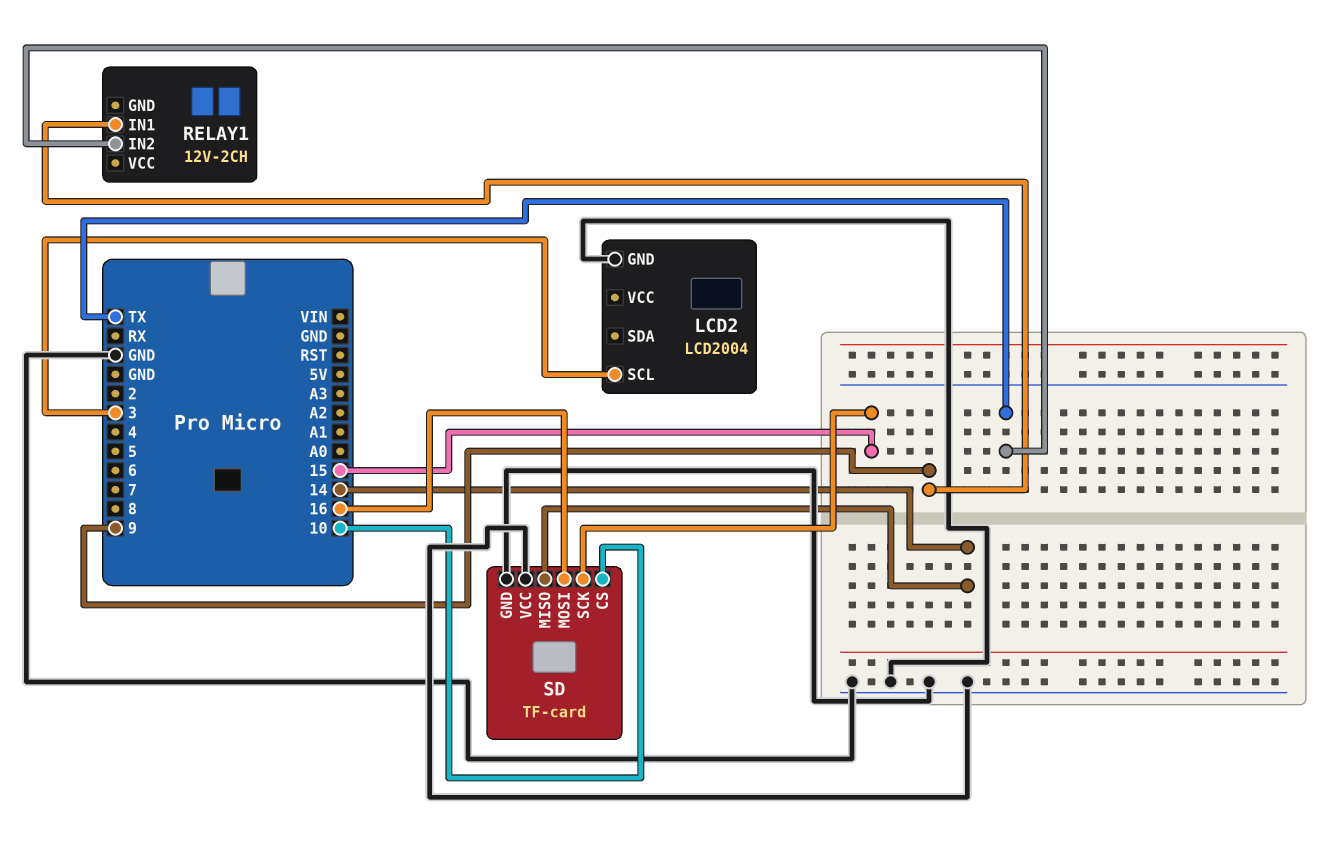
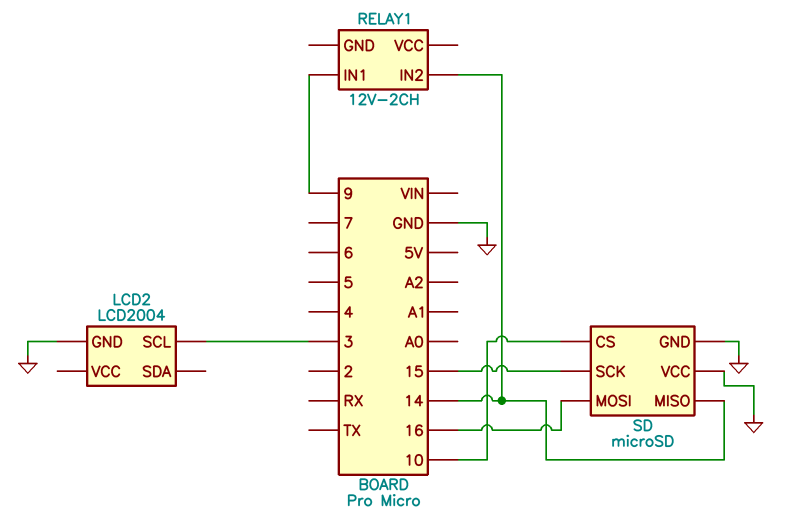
RELAY1 pin IN2: TX -> 14
SD: TF-card -> microSD

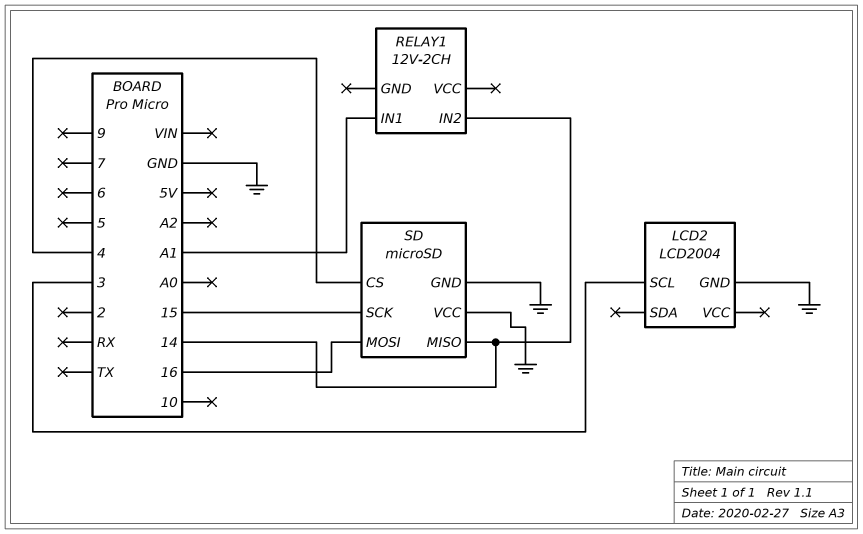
RELAY1 pin IN1: 9 -> A1
SD pin CS: 10 -> 4

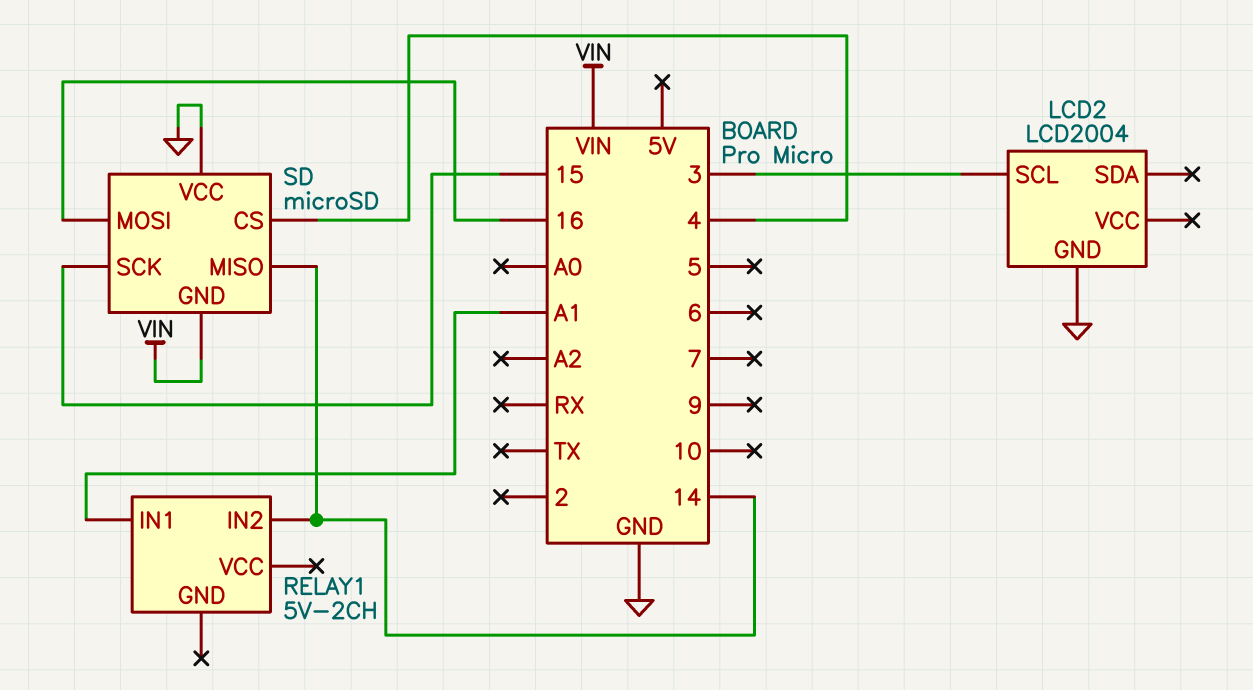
RELAY1: 12V-2CH -> 5V-2CH
SD pin GND: GND -> VIN

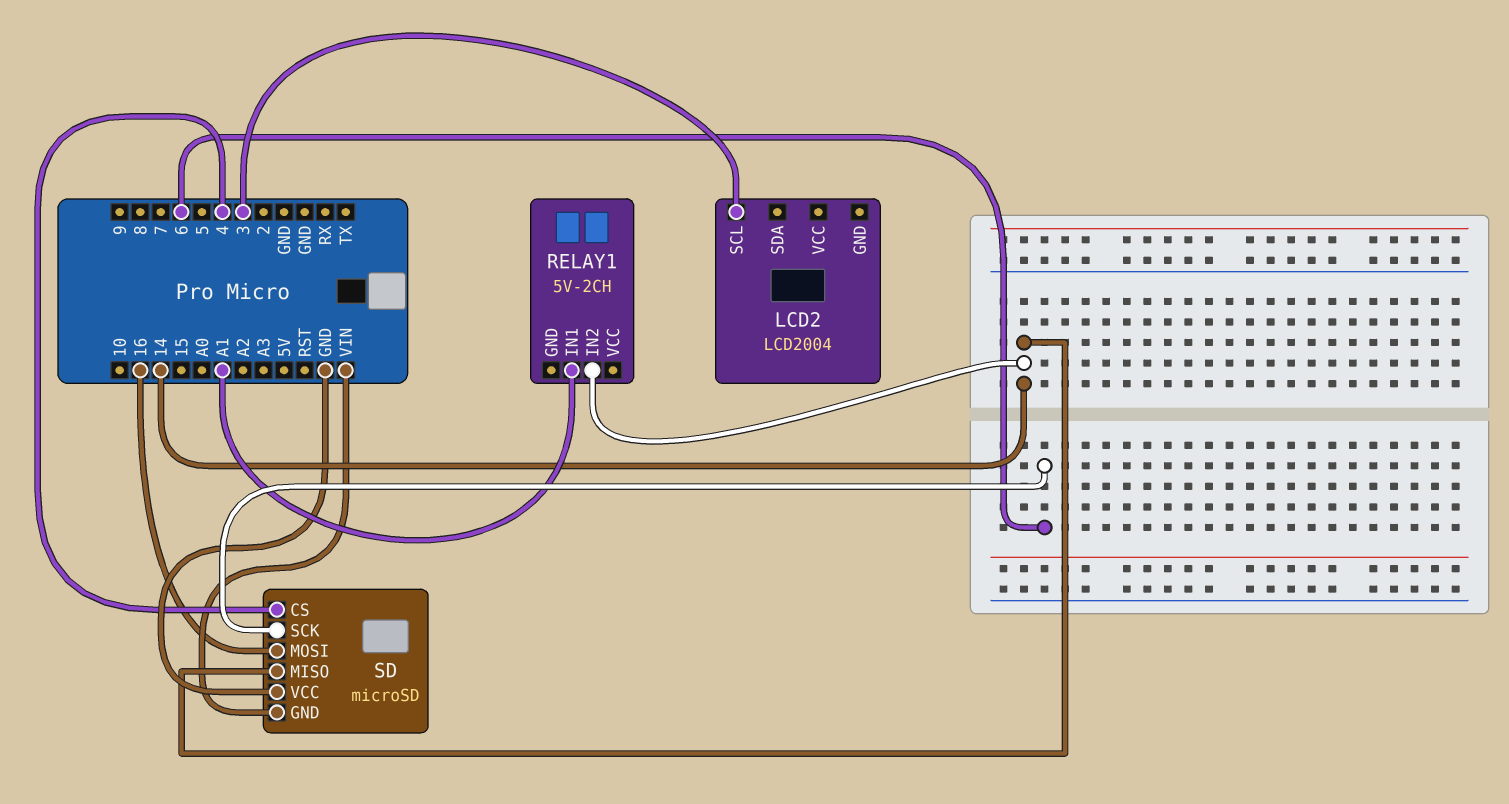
LCD2 pin GND: GND -> none
SD pin SCK: 15 -> 6

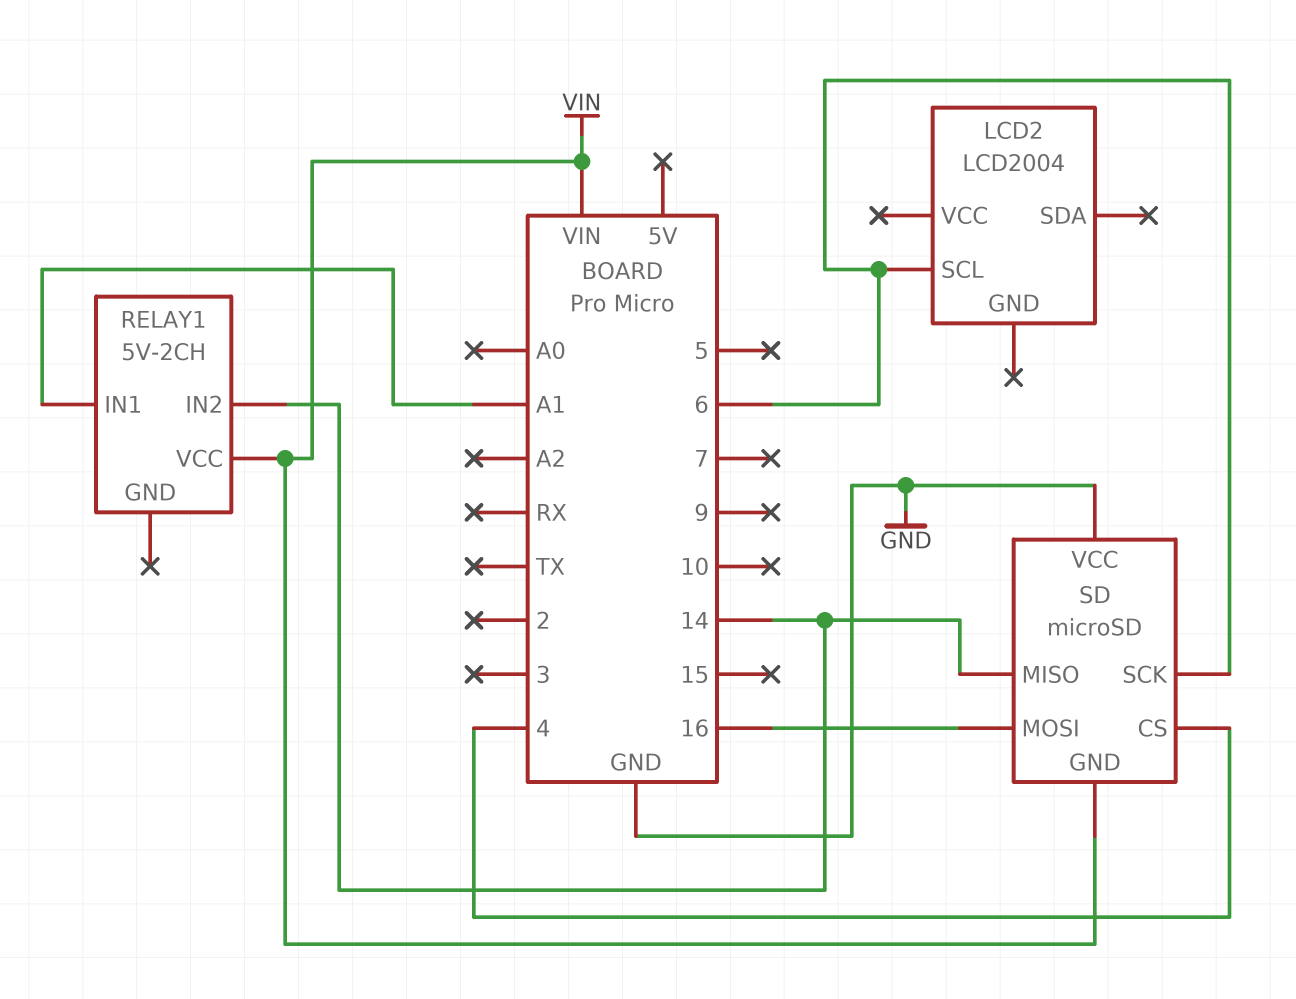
LCD2 pin SCL: 3 -> 6
RELAY1 pin VCC: none -> VIN

